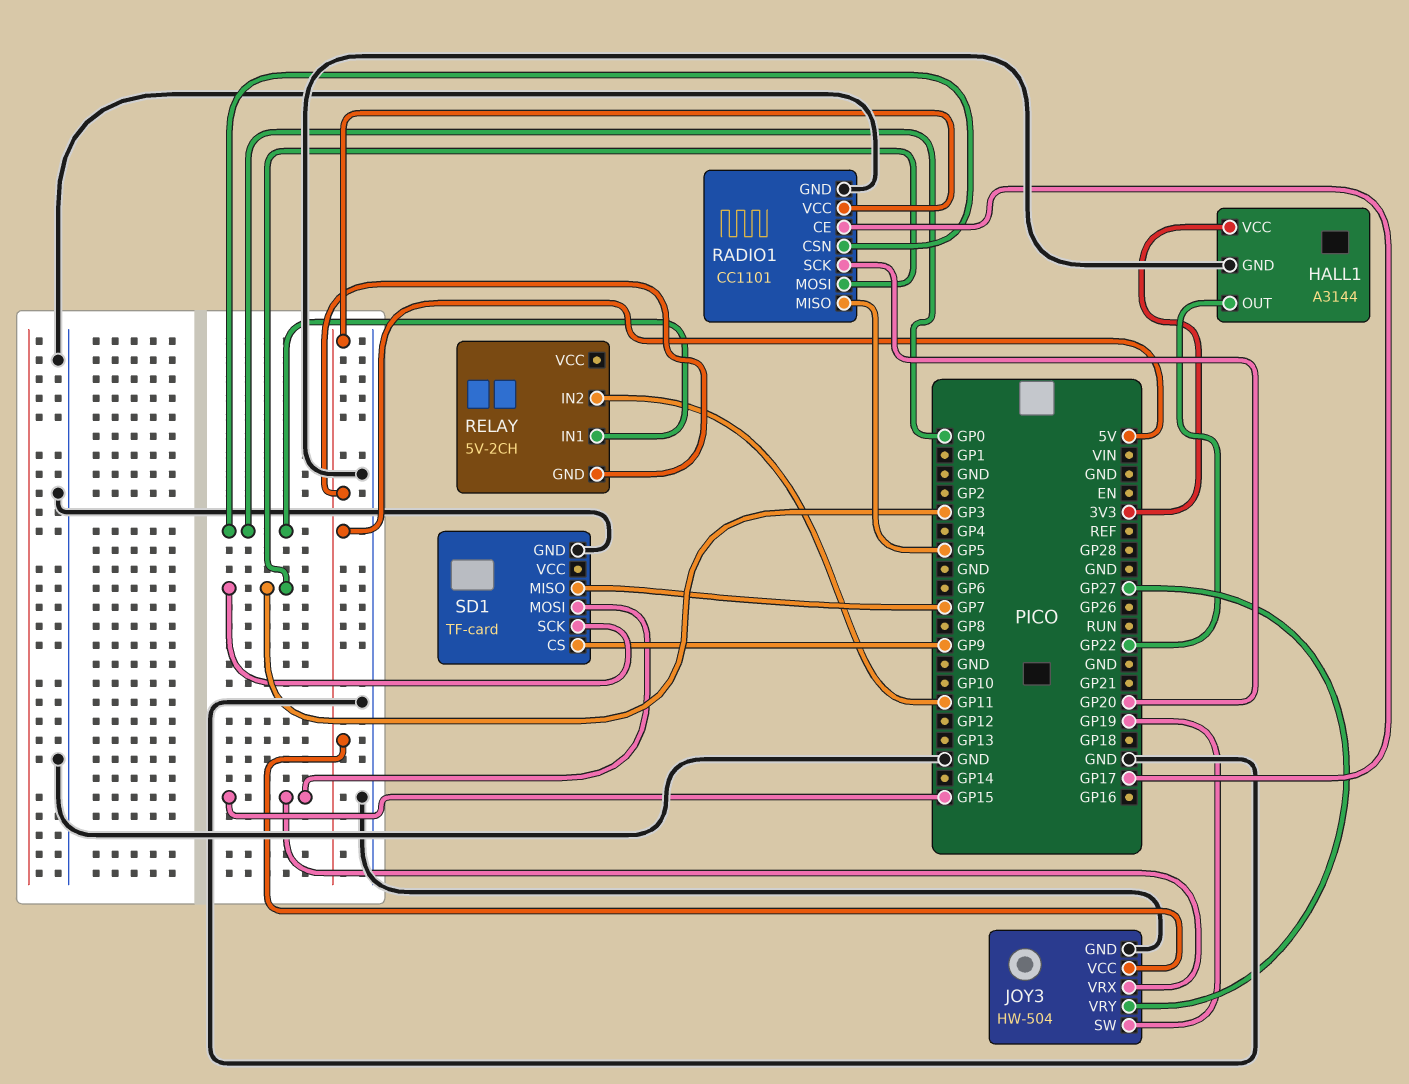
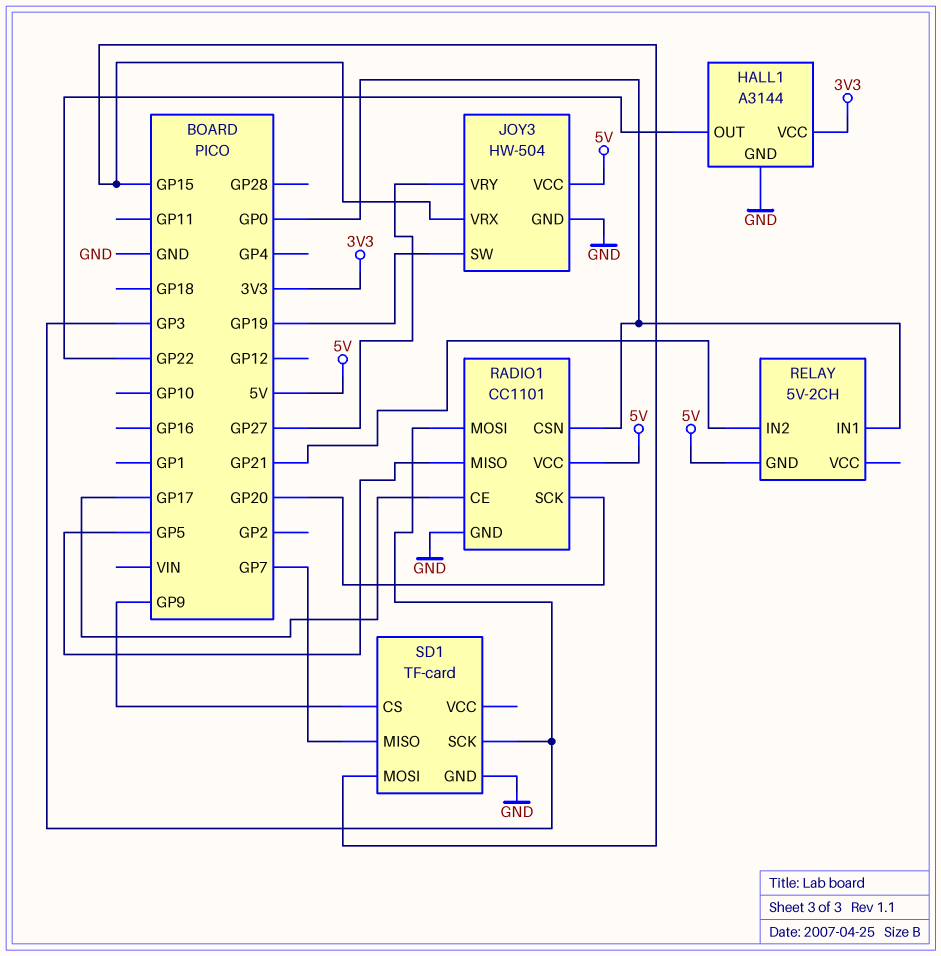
RELAY pin IN2: GP11 -> GP21

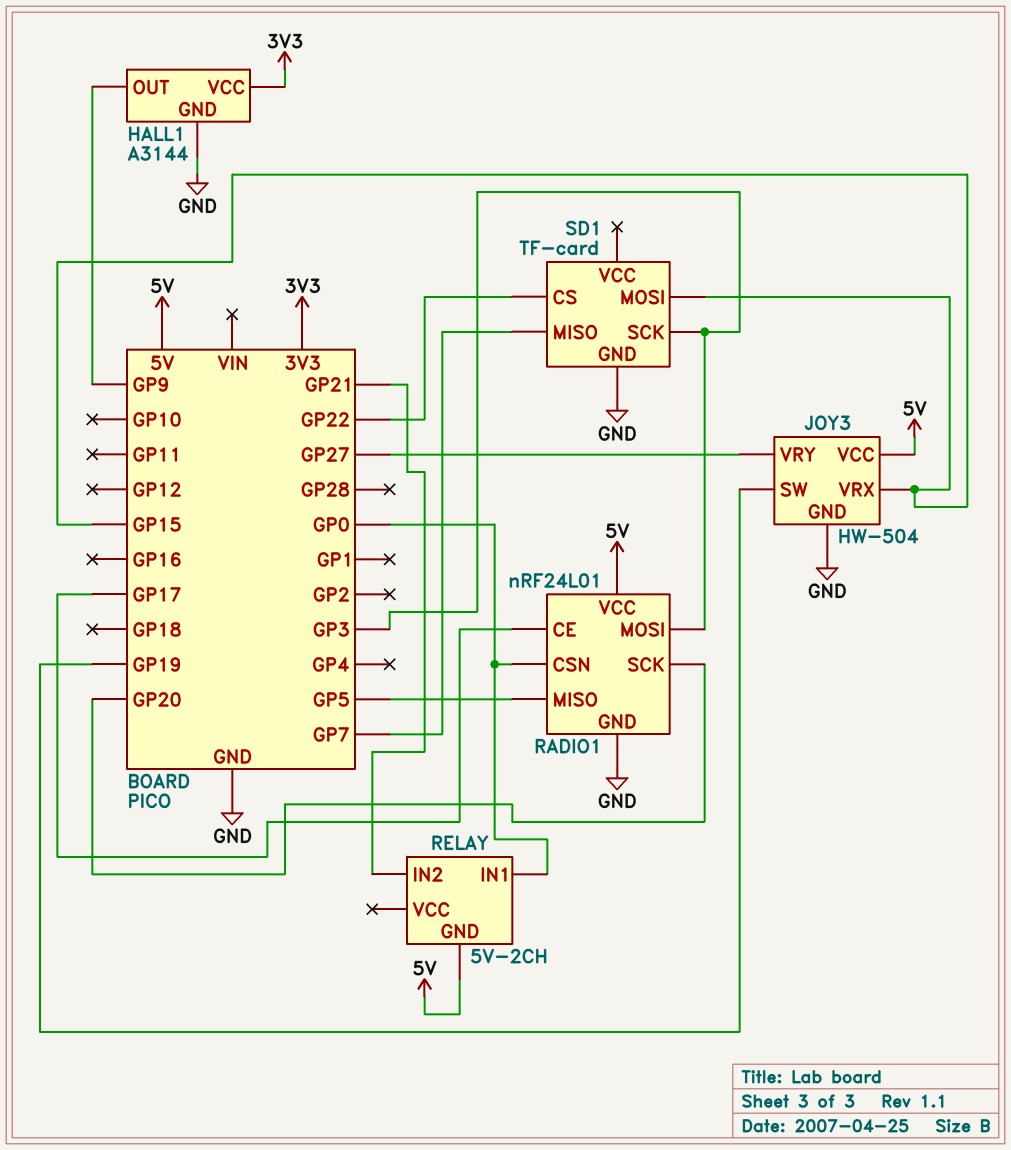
HALL1 pin OUT: GP22 -> GP9
RADIO1: CC1101 -> nRF24L01
SD1 pin CS: GP9 -> GP22

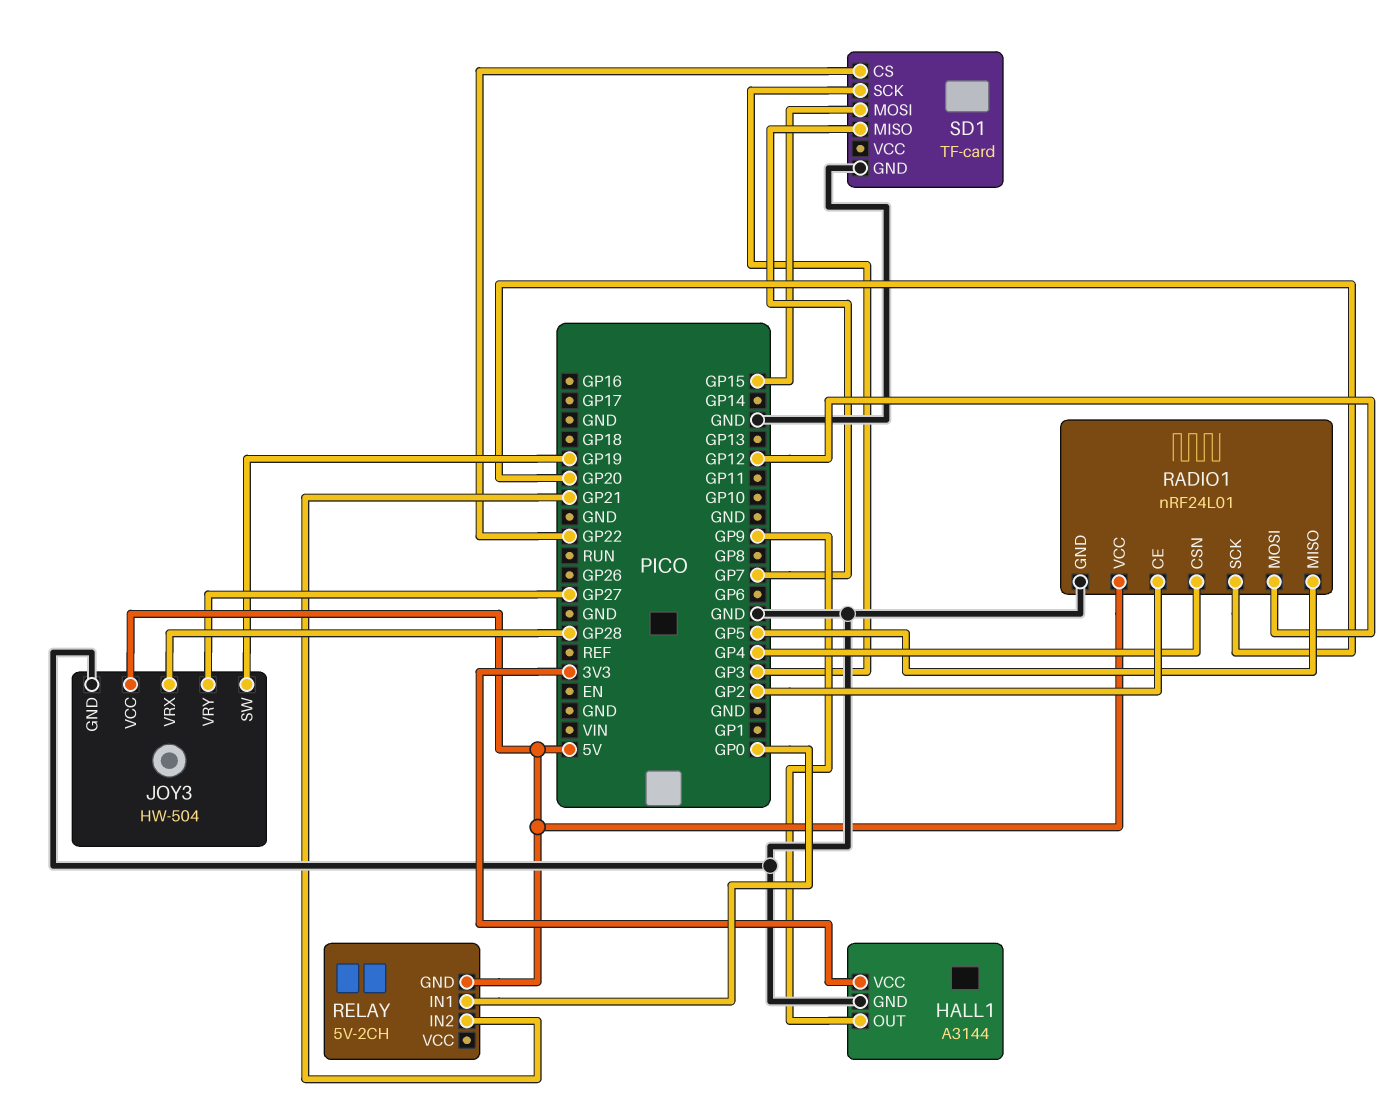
JOY3 pin VRX: GP15 -> GP28
RADIO1 pin CE: GP17 -> GP2
RADIO1 pin CSN: GP0 -> GP4
RADIO1 pin MOSI: GP3 -> GP12

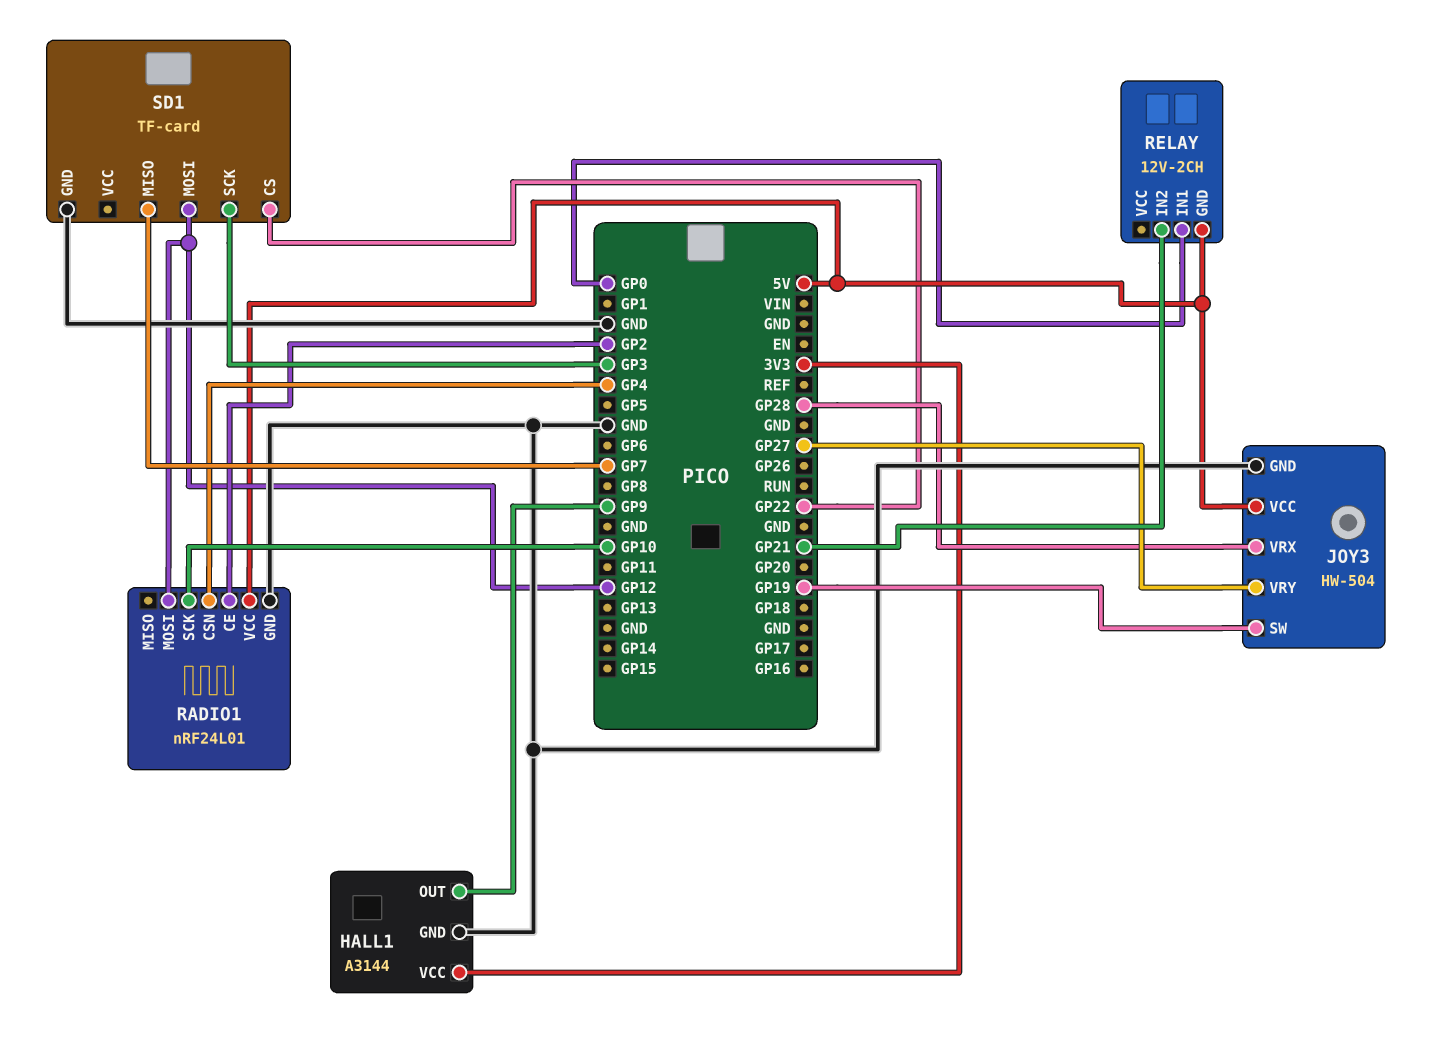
RADIO1 pin MISO: GP5 -> none
RADIO1 pin SCK: GP20 -> GP10
RELAY: 5V-2CH -> 12V-2CH
SD1 pin MOSI: GP15 -> GP12

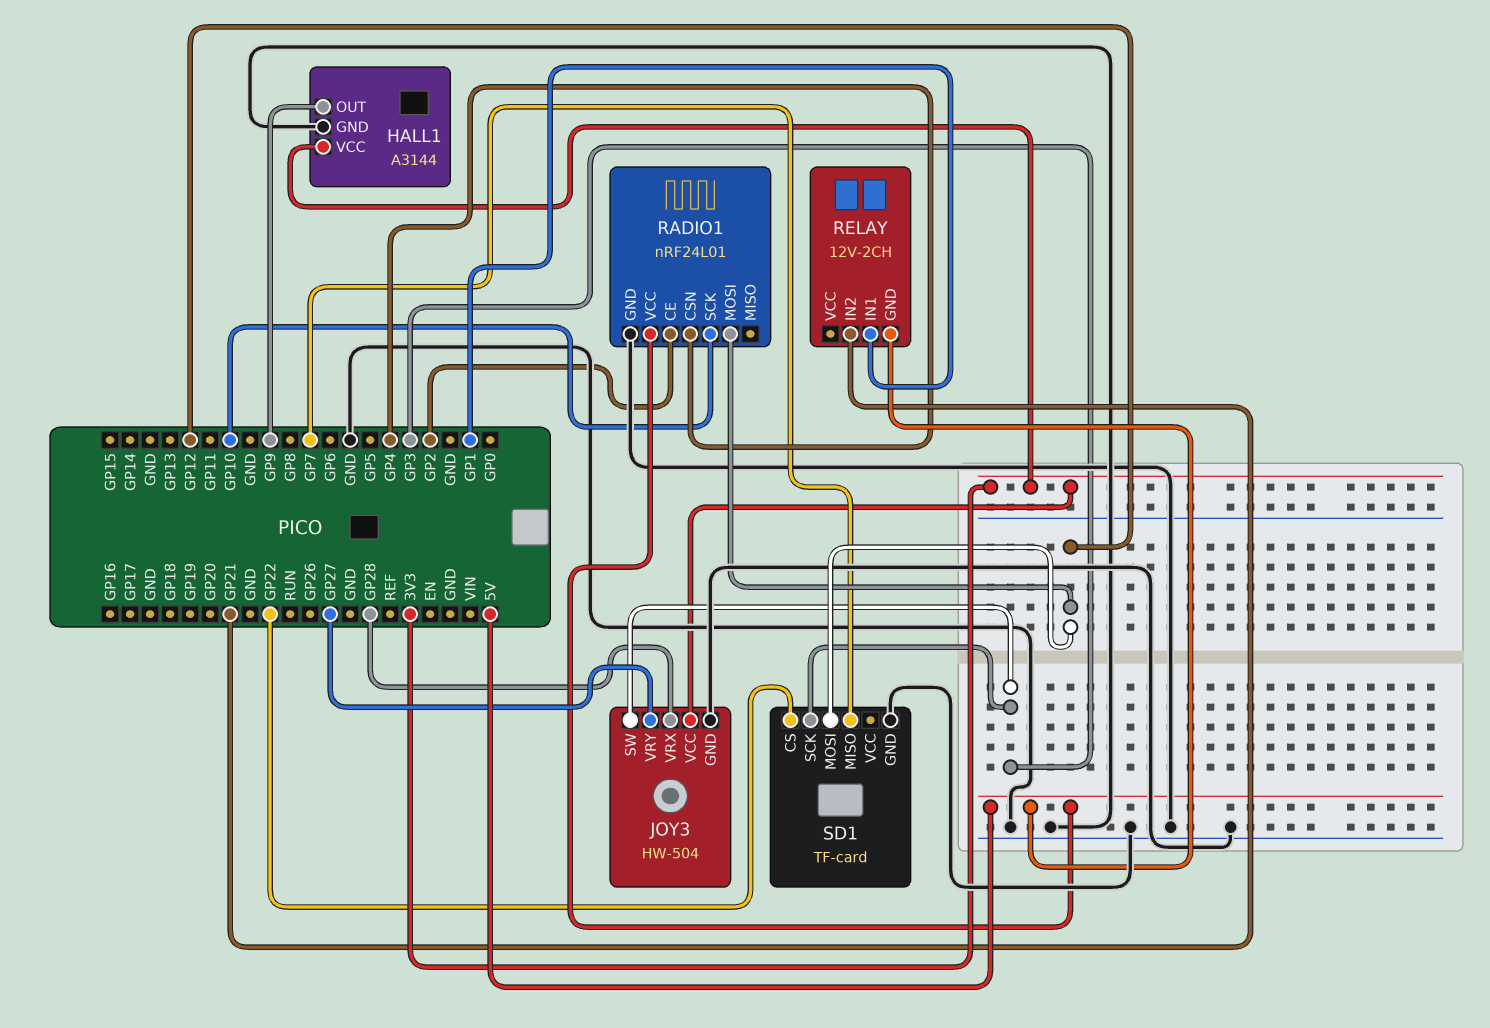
JOY3 pin SW: GP19 -> GP3
JOY3 pin VCC: 5V -> 3V3
RELAY pin IN1: GP0 -> GP1

